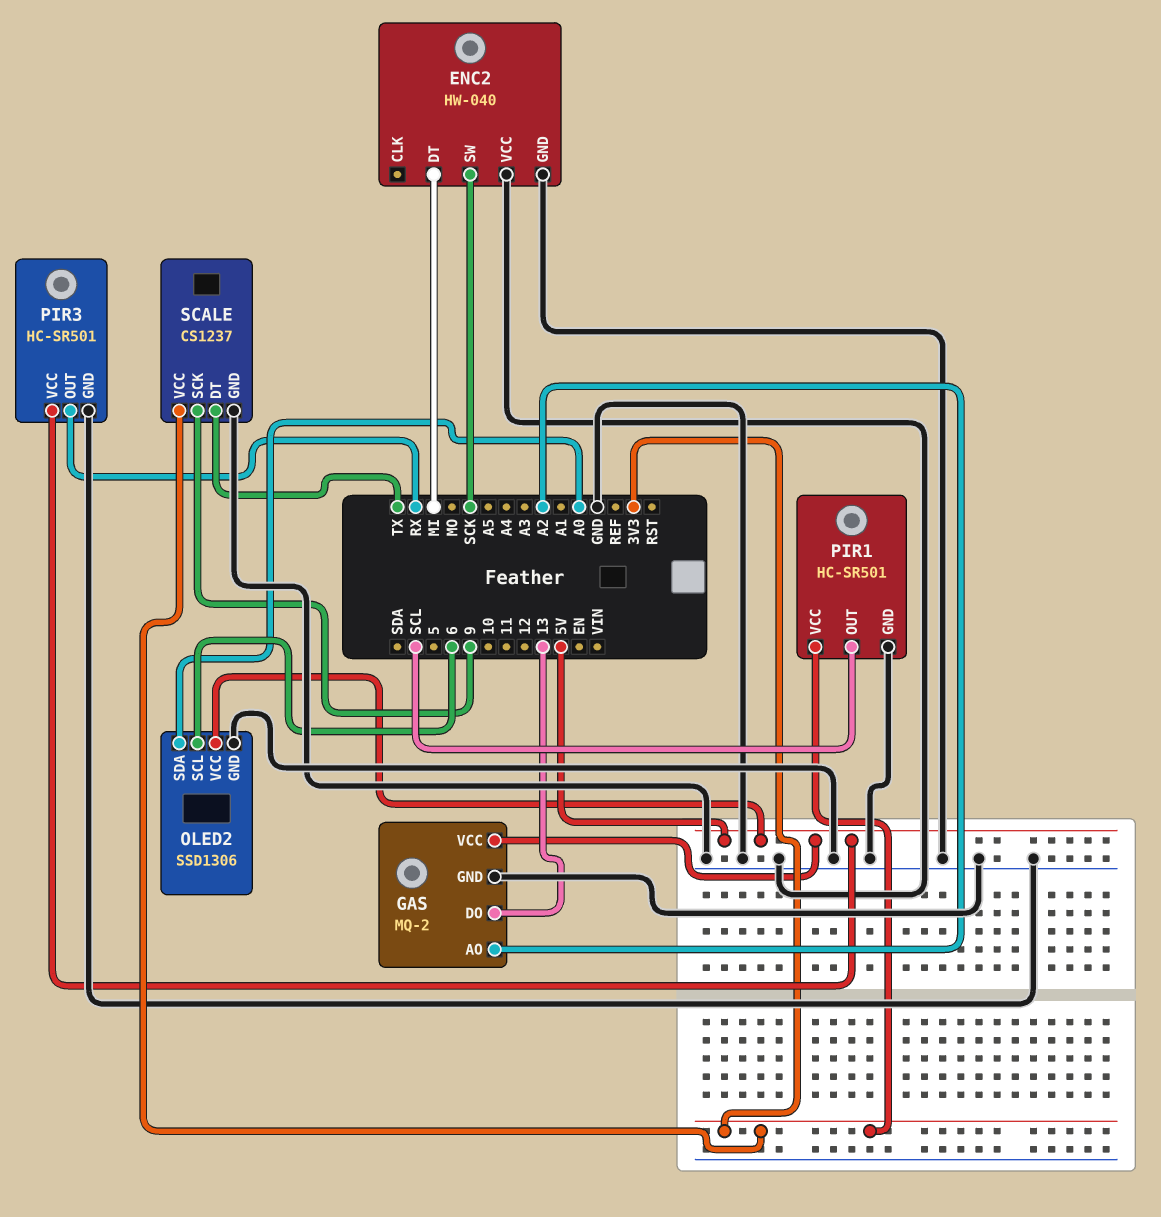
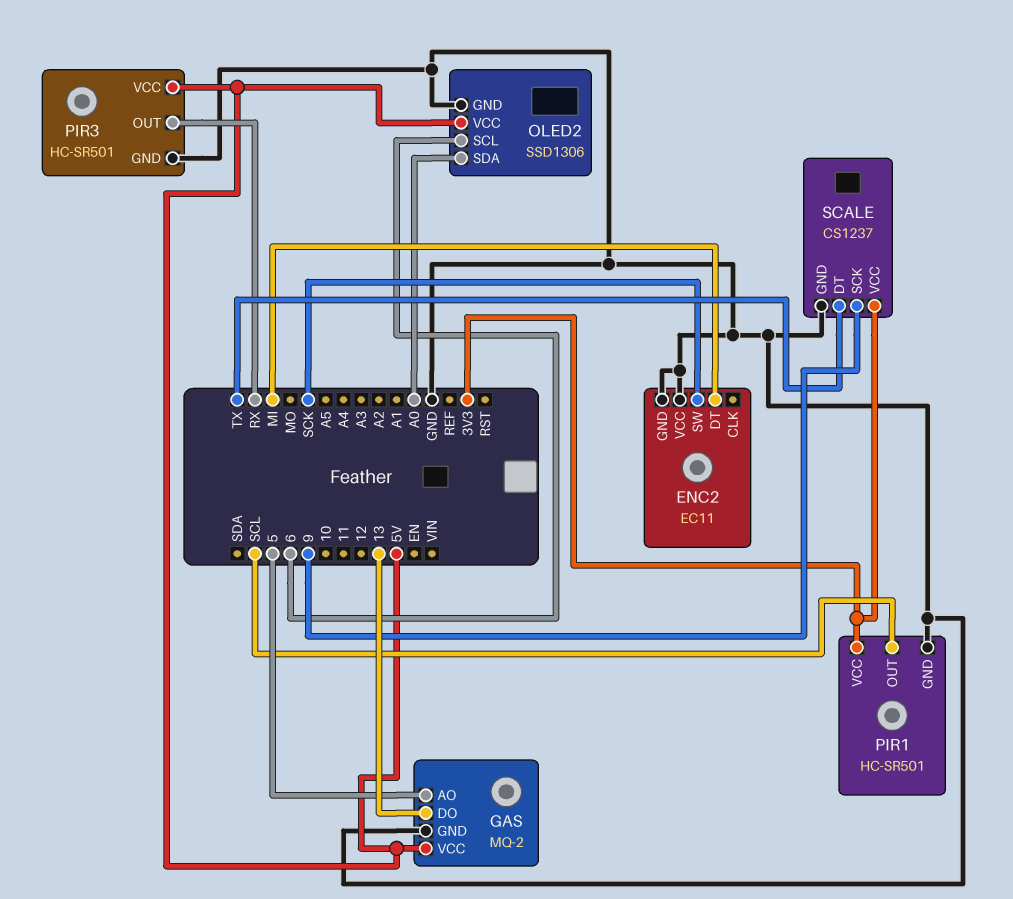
ENC2: HW-040 -> EC11
GAS pin AO: A2 -> 5

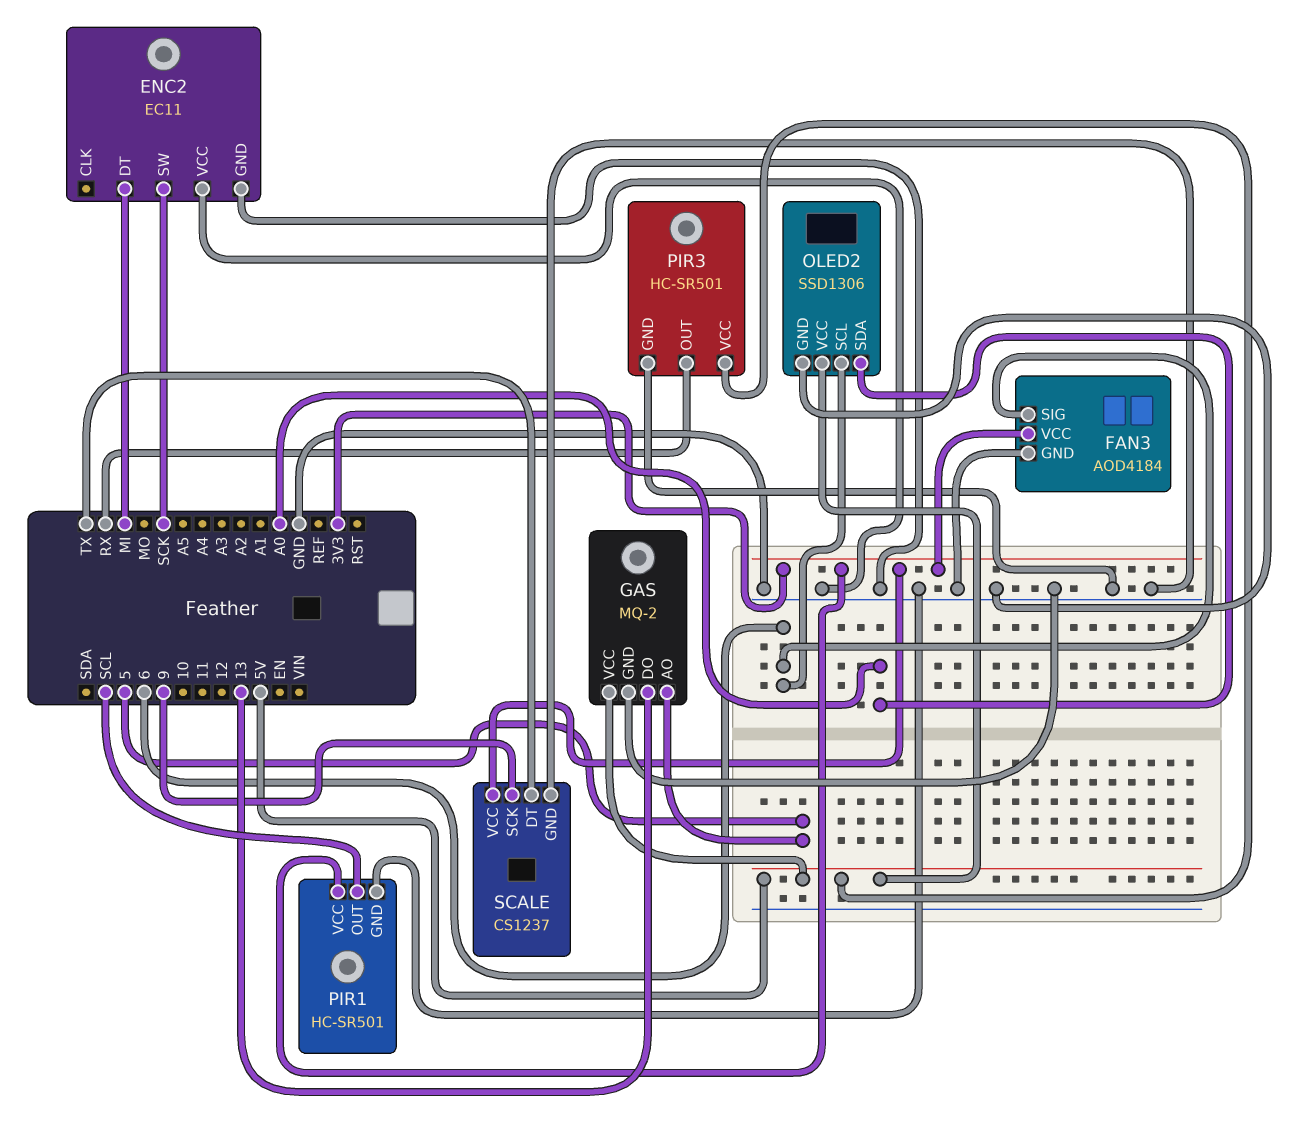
FAN3: none -> AOD4184
FAN3 pin GND: none -> GND
FAN3 pin SIG: none -> 6
FAN3 pin VCC: none -> 3V3

